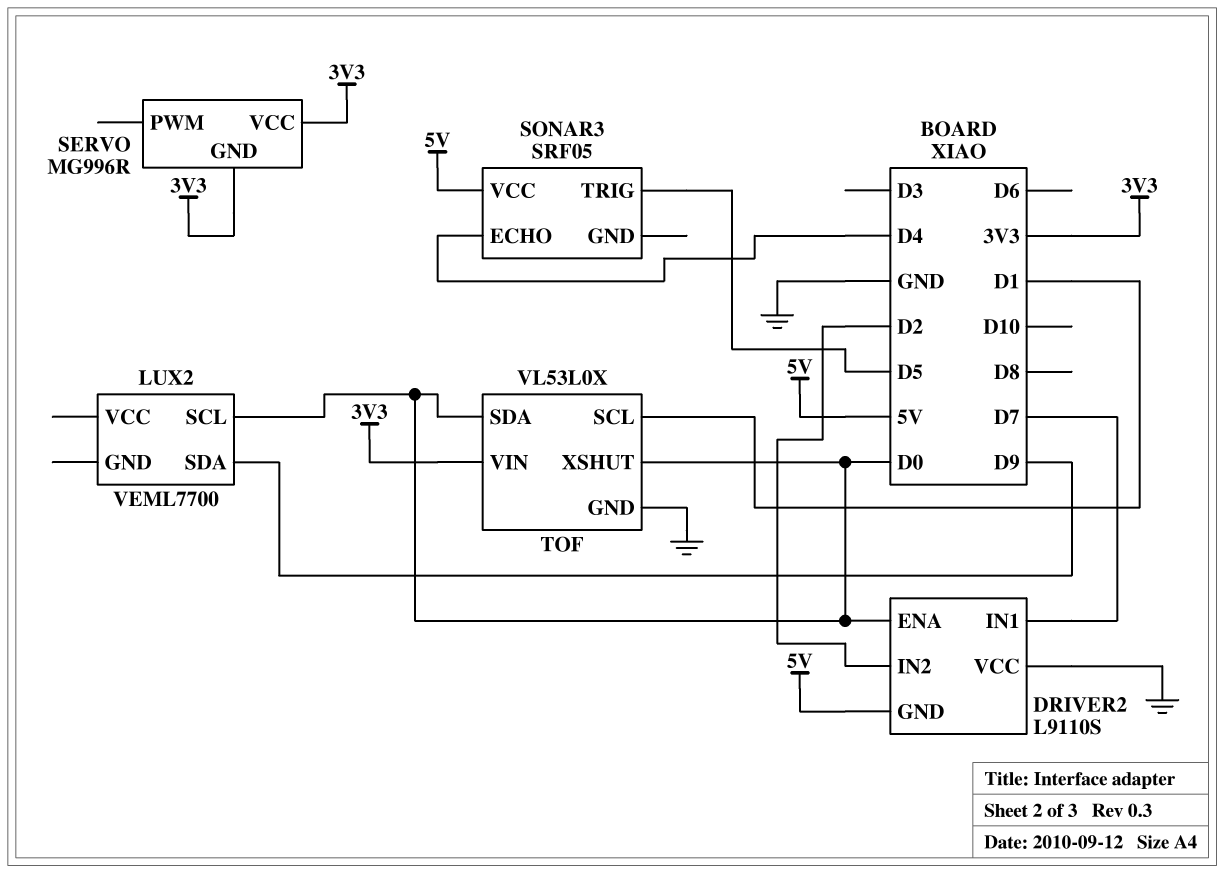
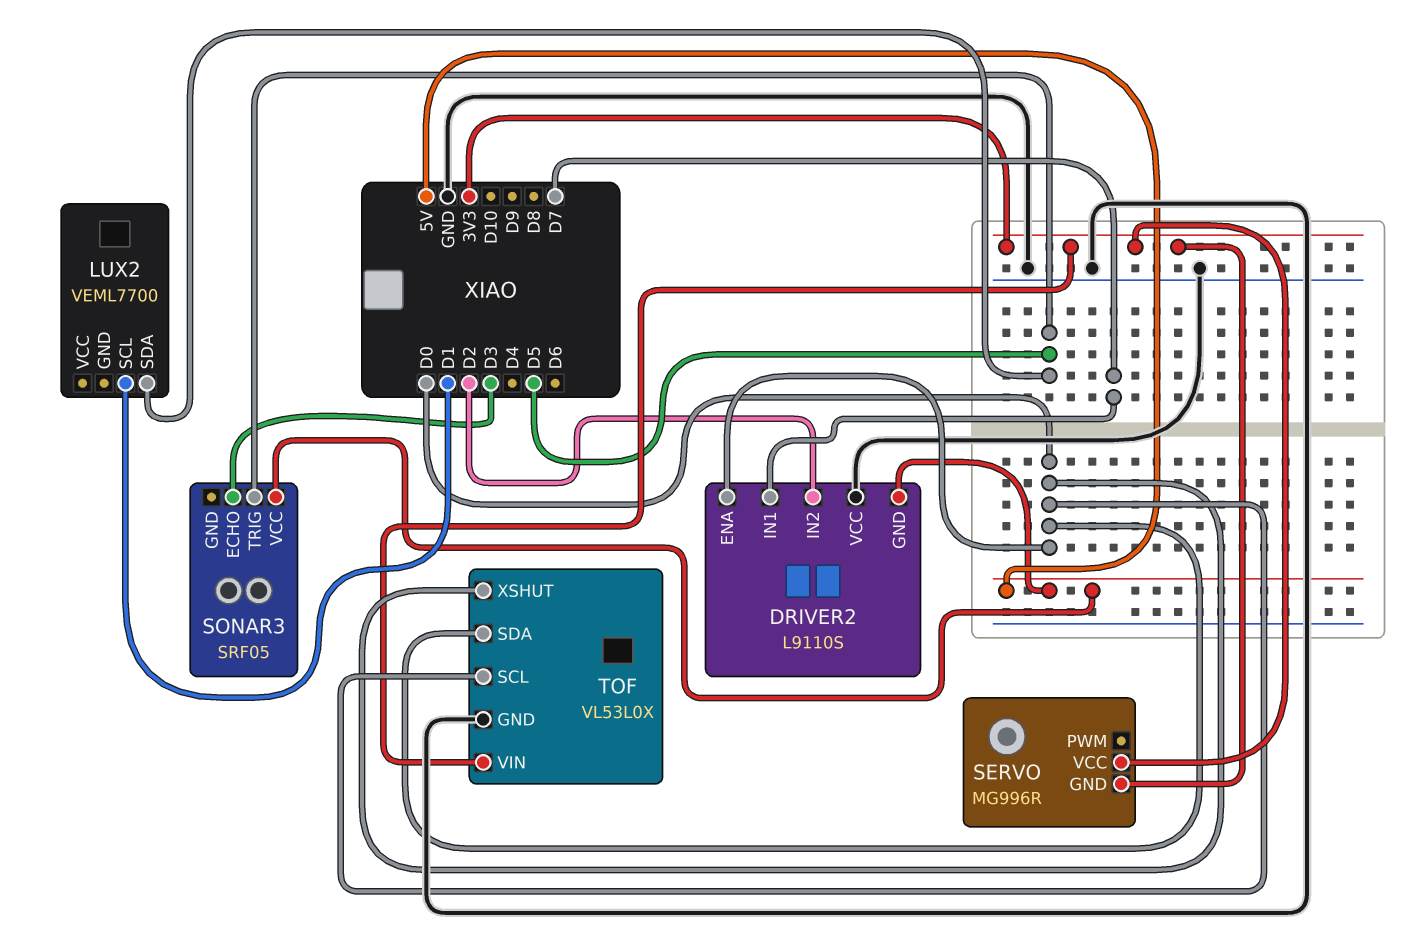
LUX2 pin SCL: D0 -> D1
LUX2 pin SDA: D9 -> D5
SONAR3 pin ECHO: D4 -> D3
TOF pin SCL: D1 -> D0

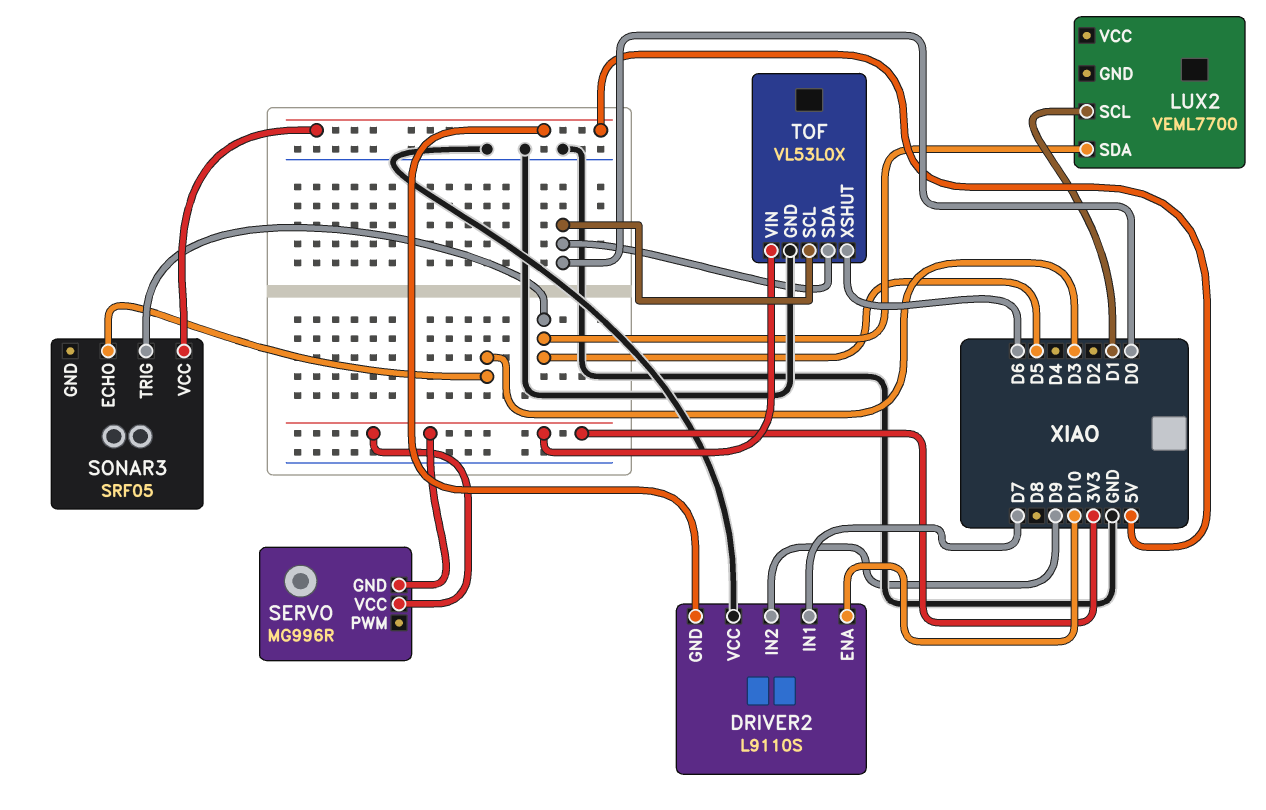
DRIVER2 pin ENA: D0 -> D10
DRIVER2 pin IN2: D2 -> D9
TOF pin XSHUT: D0 -> D6

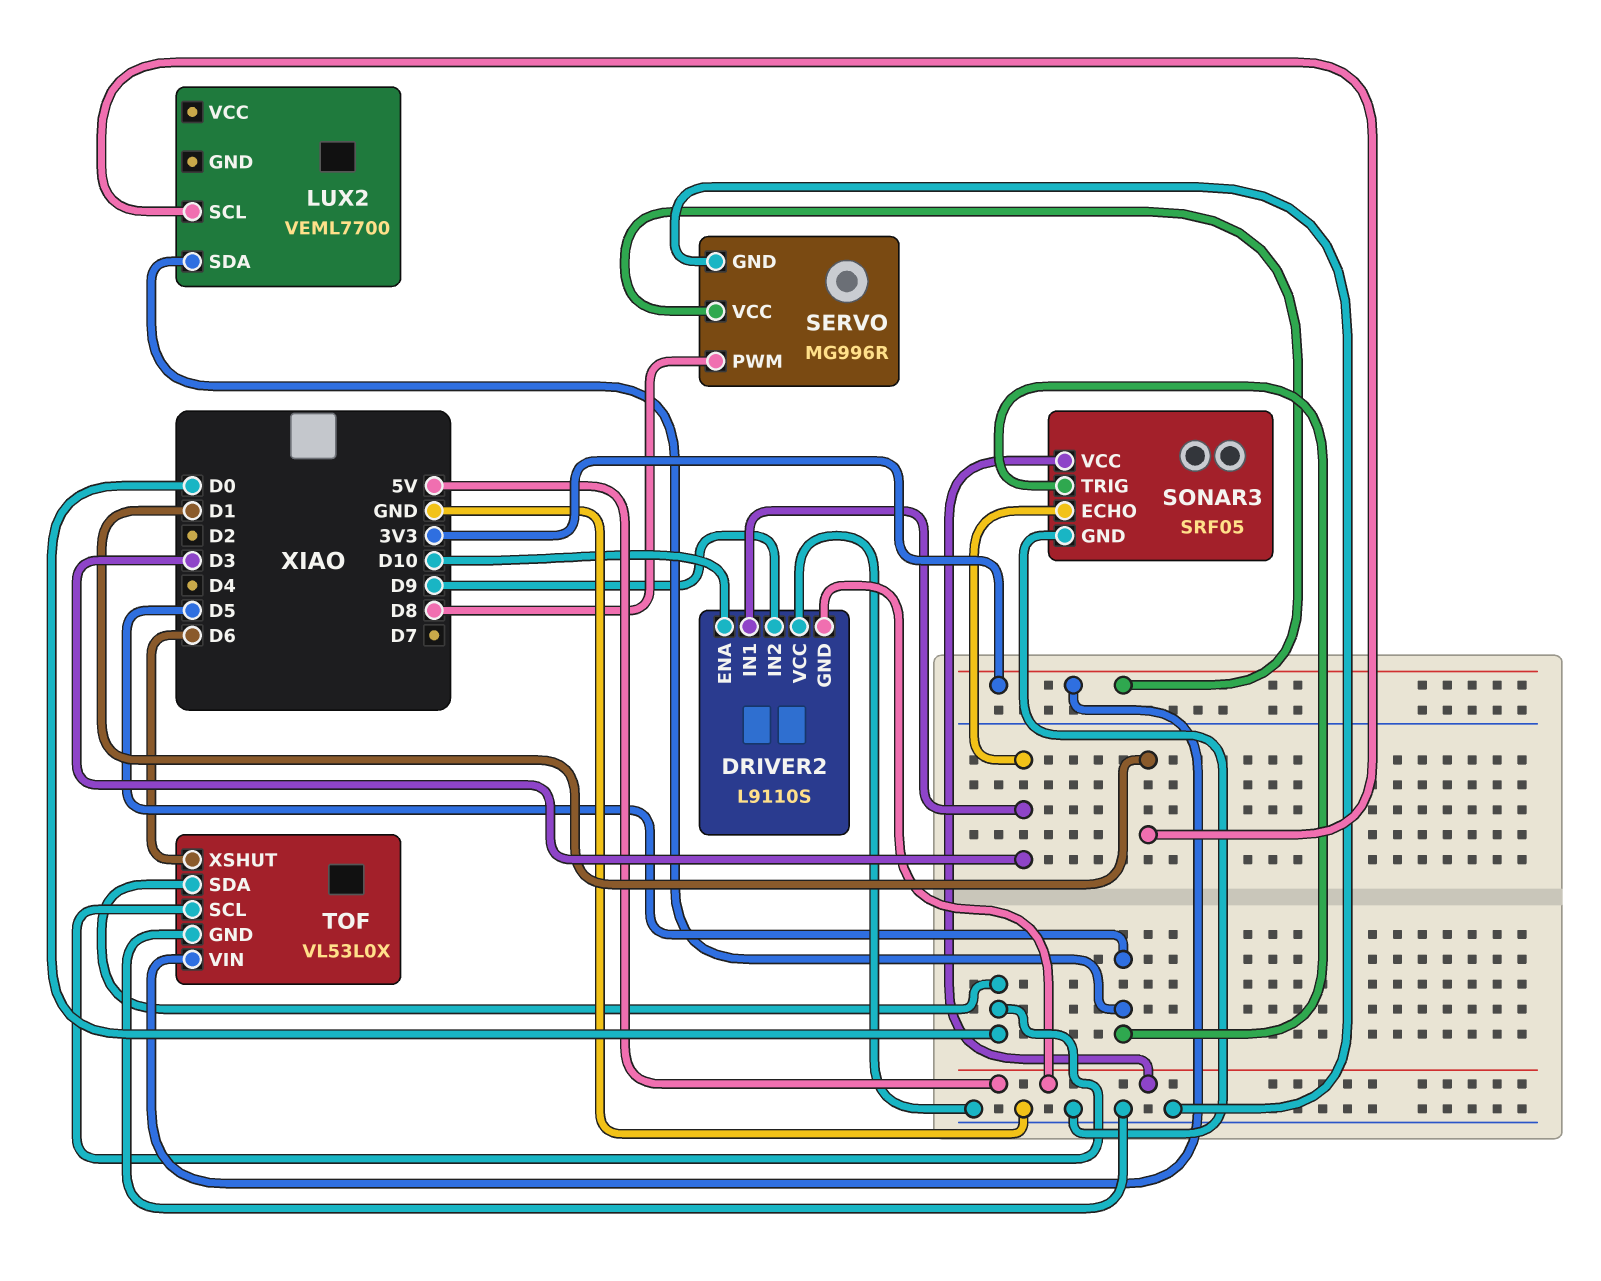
DRIVER2 pin IN1: D7 -> D3
SERVO pin GND: 3V3 -> GND
SERVO pin PWM: none -> D8
SONAR3 pin GND: none -> GND

